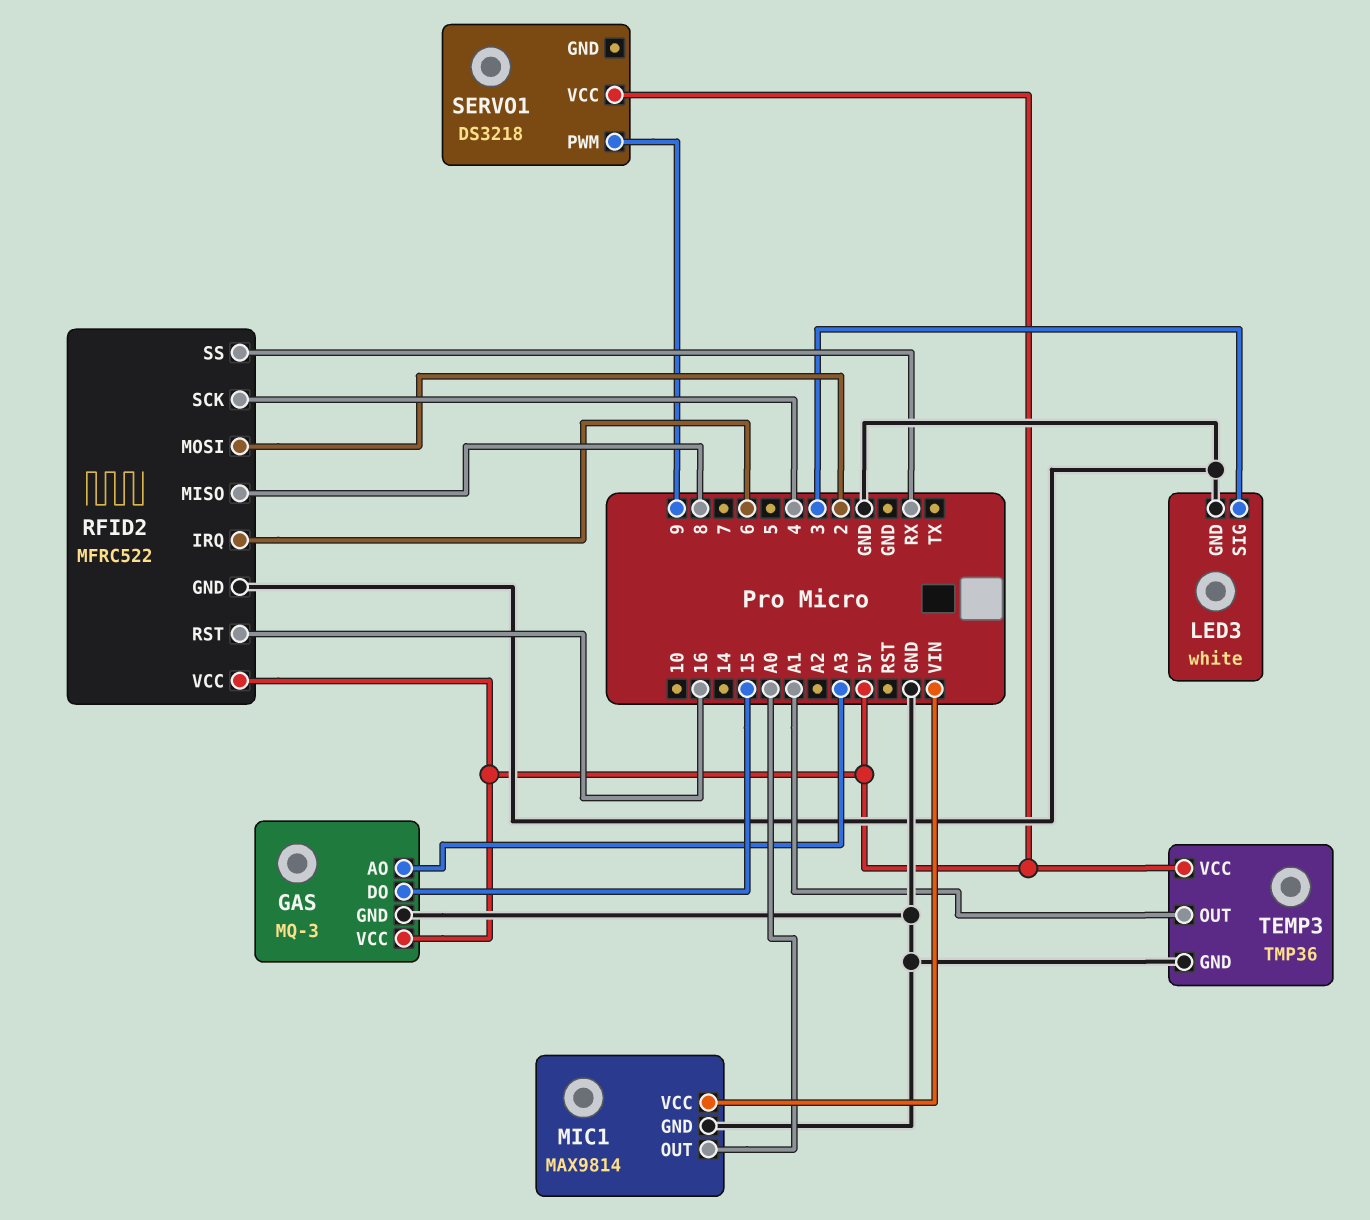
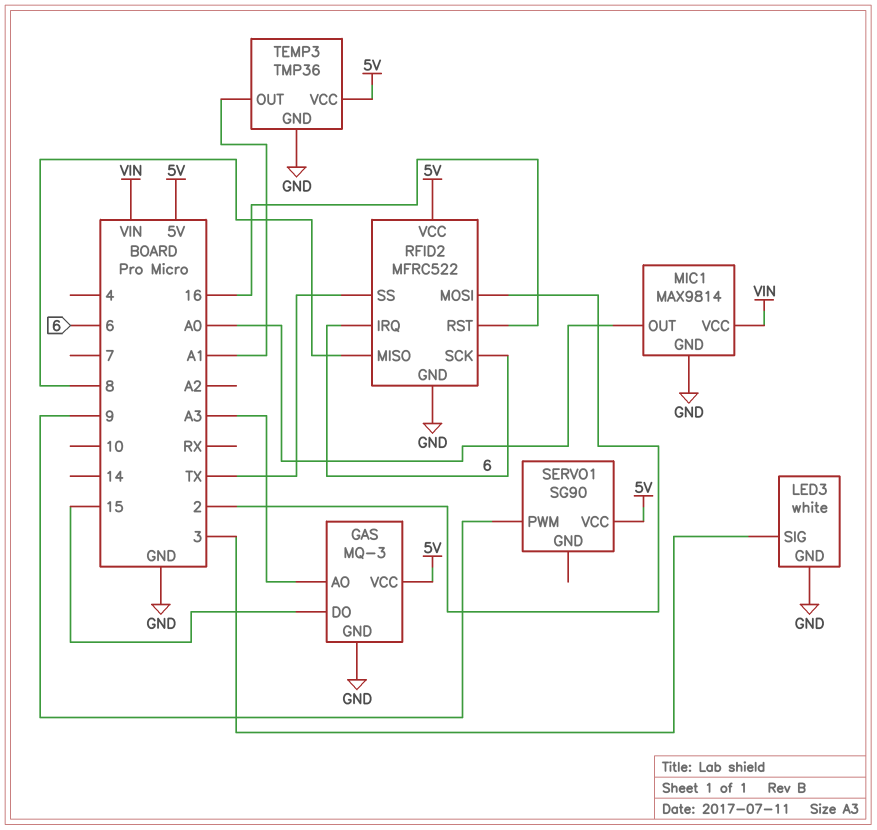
RFID2 pin SCK: 4 -> 6
RFID2 pin SS: RX -> TX
SERVO1: DS3218 -> SG90

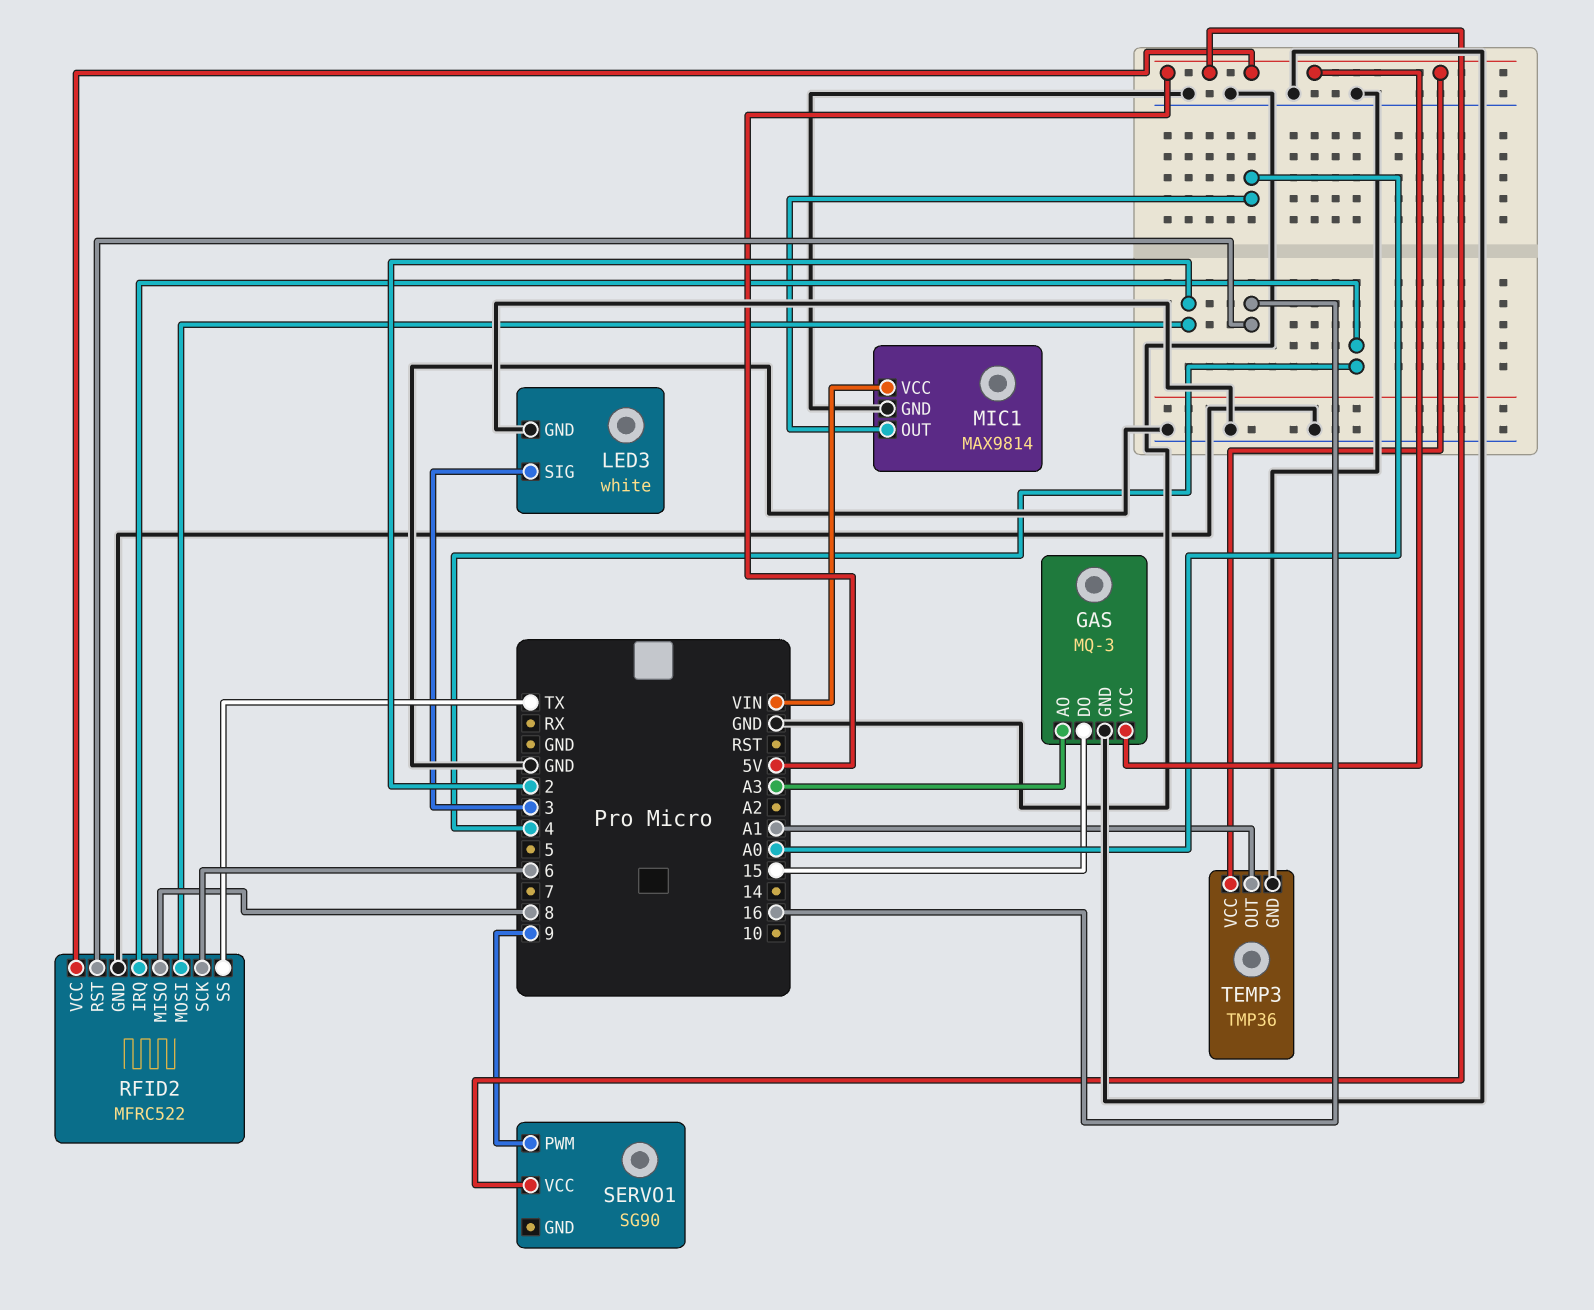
RFID2 pin IRQ: 6 -> 4

